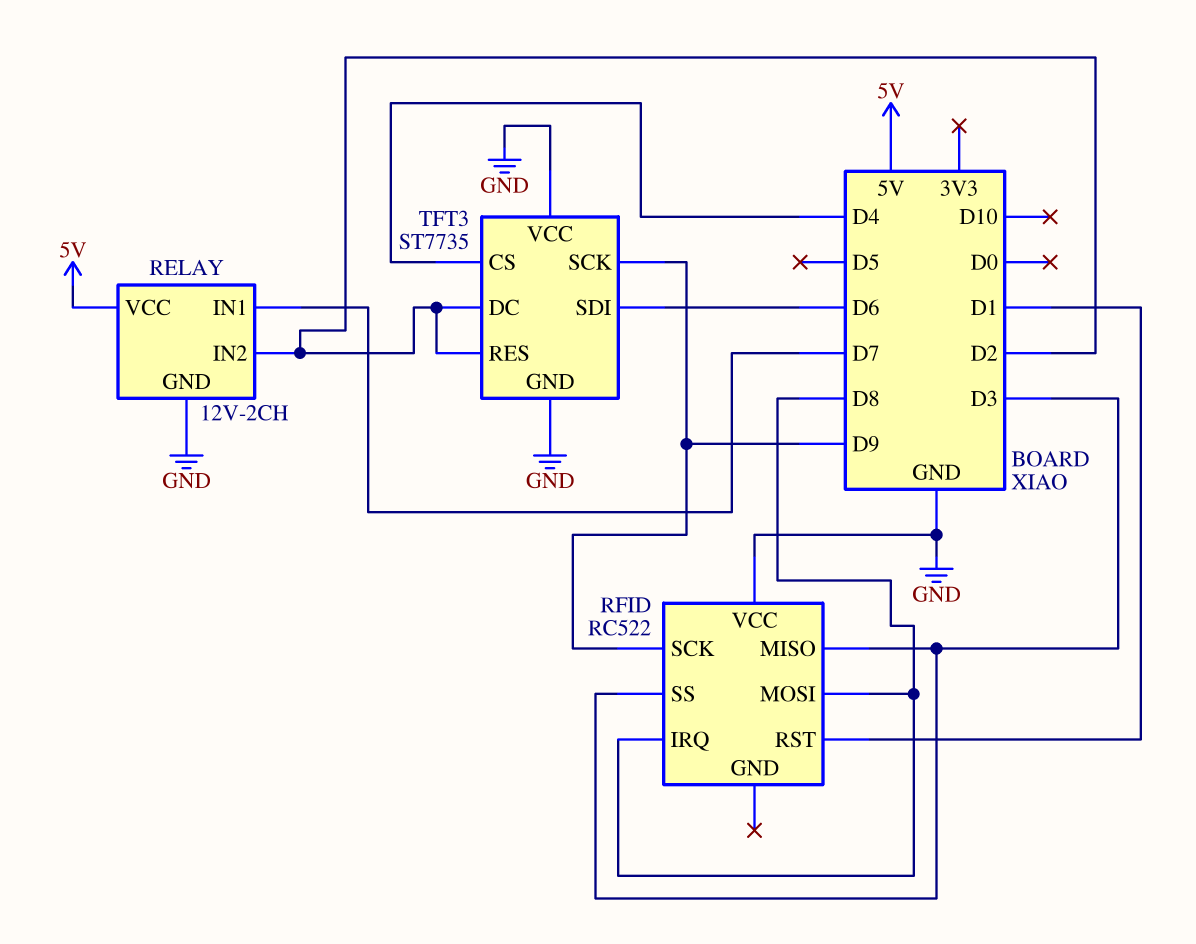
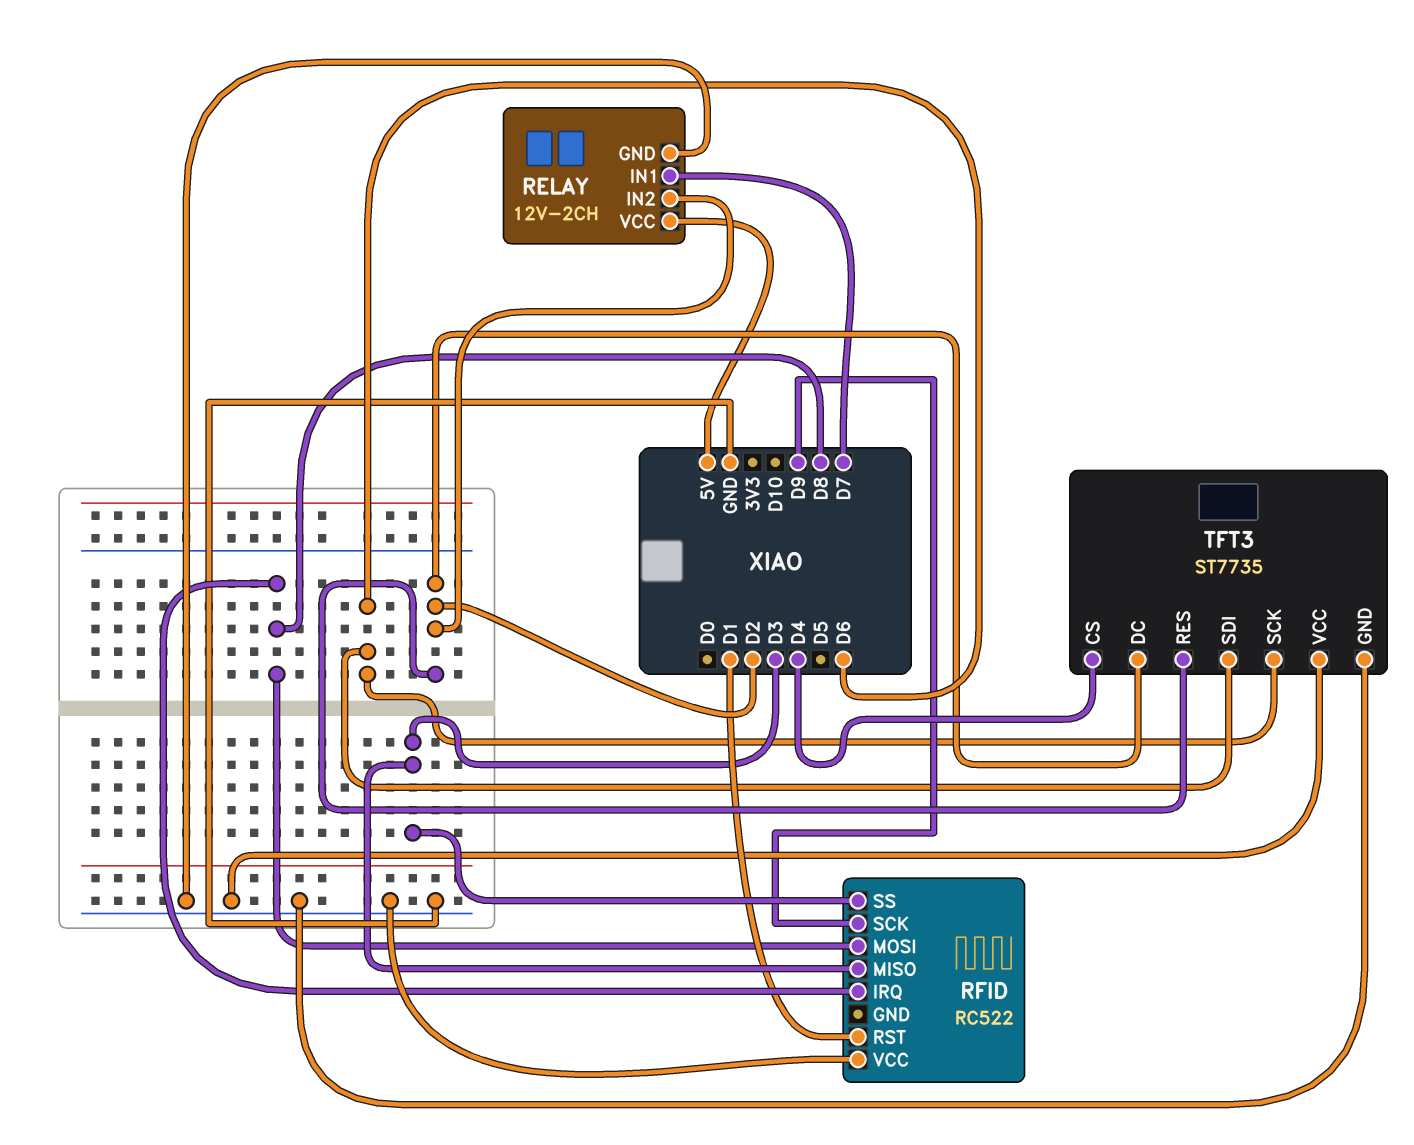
TFT3 pin SCK: D9 -> D6

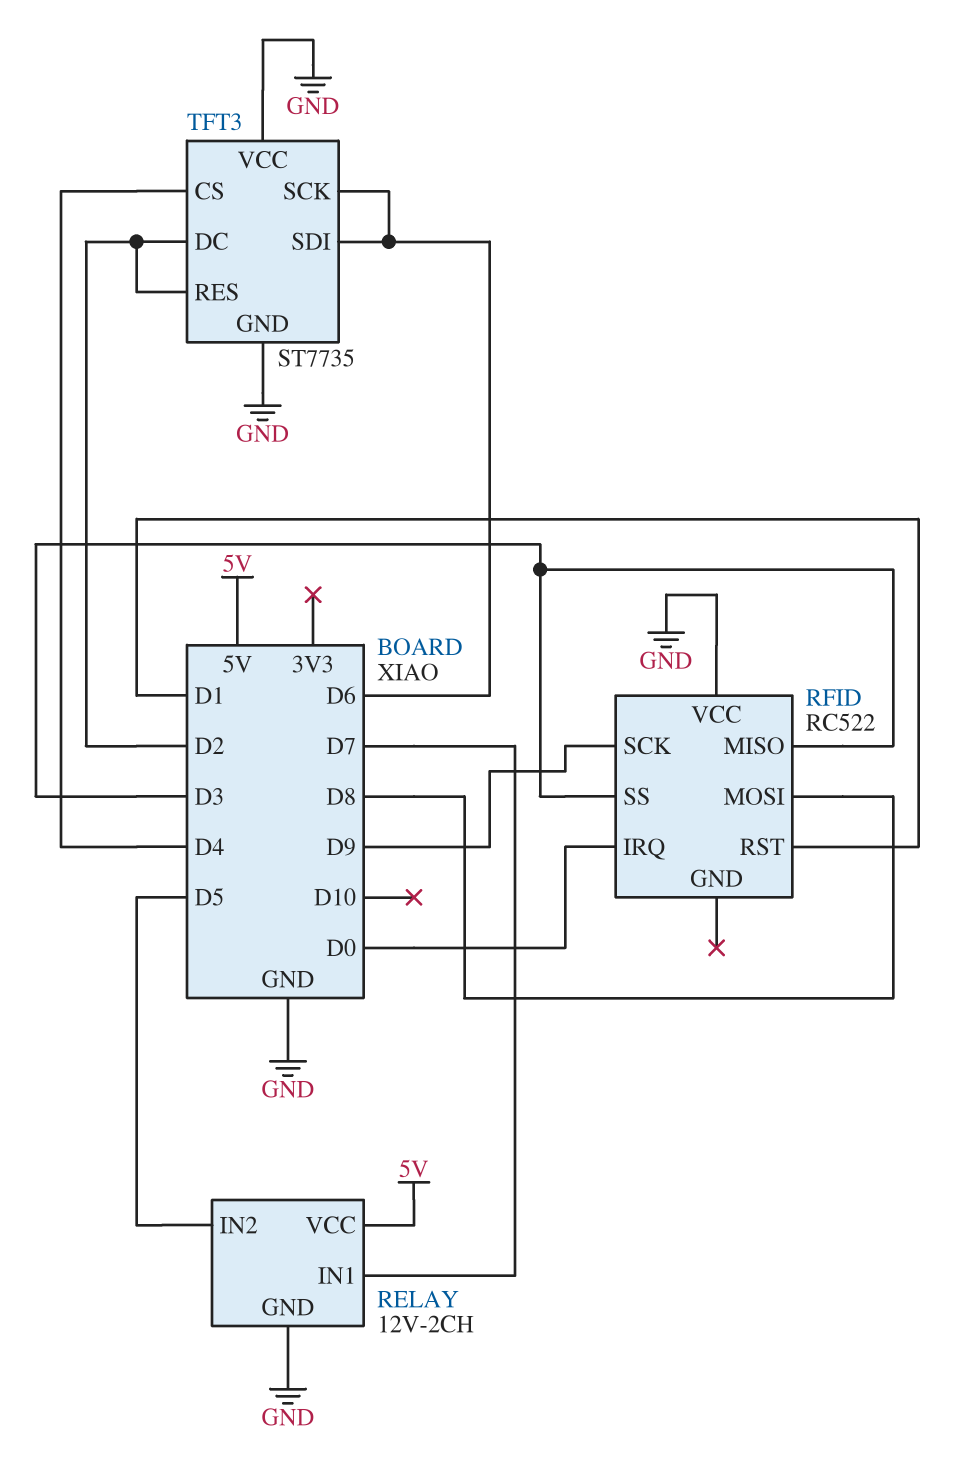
RELAY pin IN2: D2 -> D5
RFID pin IRQ: D8 -> D0

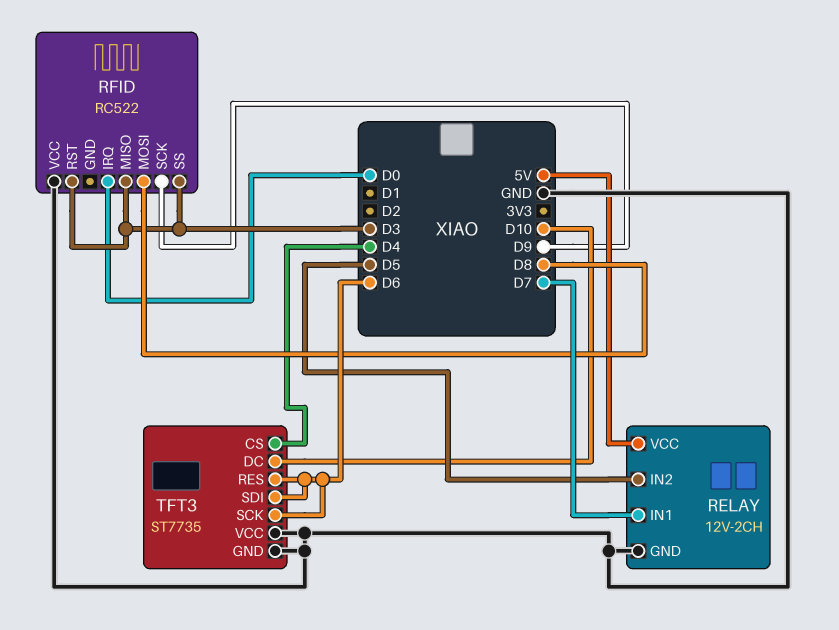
RFID pin RST: D1 -> D3
TFT3 pin DC: D2 -> D10
TFT3 pin RES: D2 -> D6

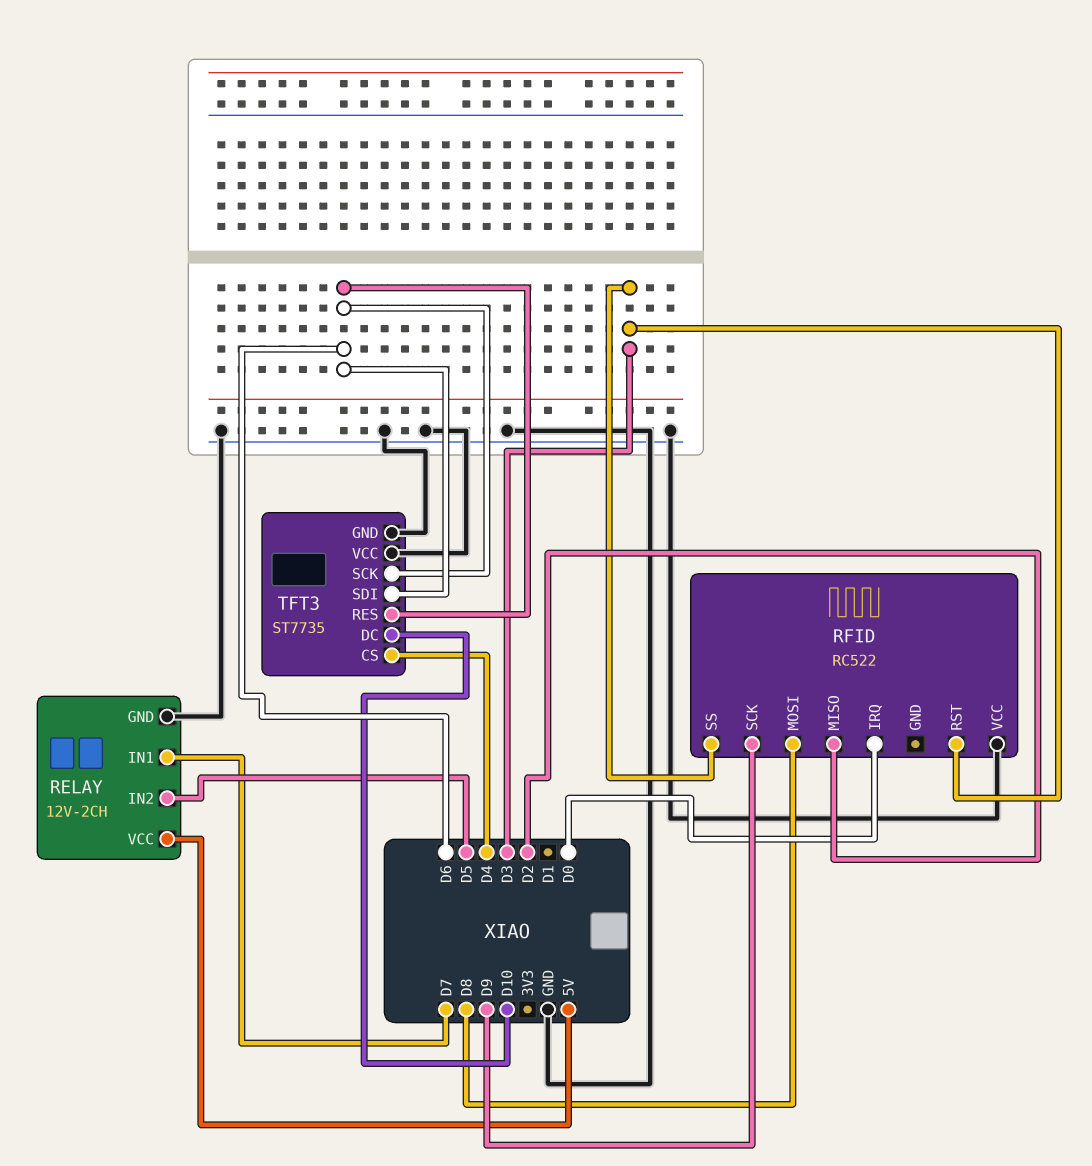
RFID pin MISO: D3 -> D2

